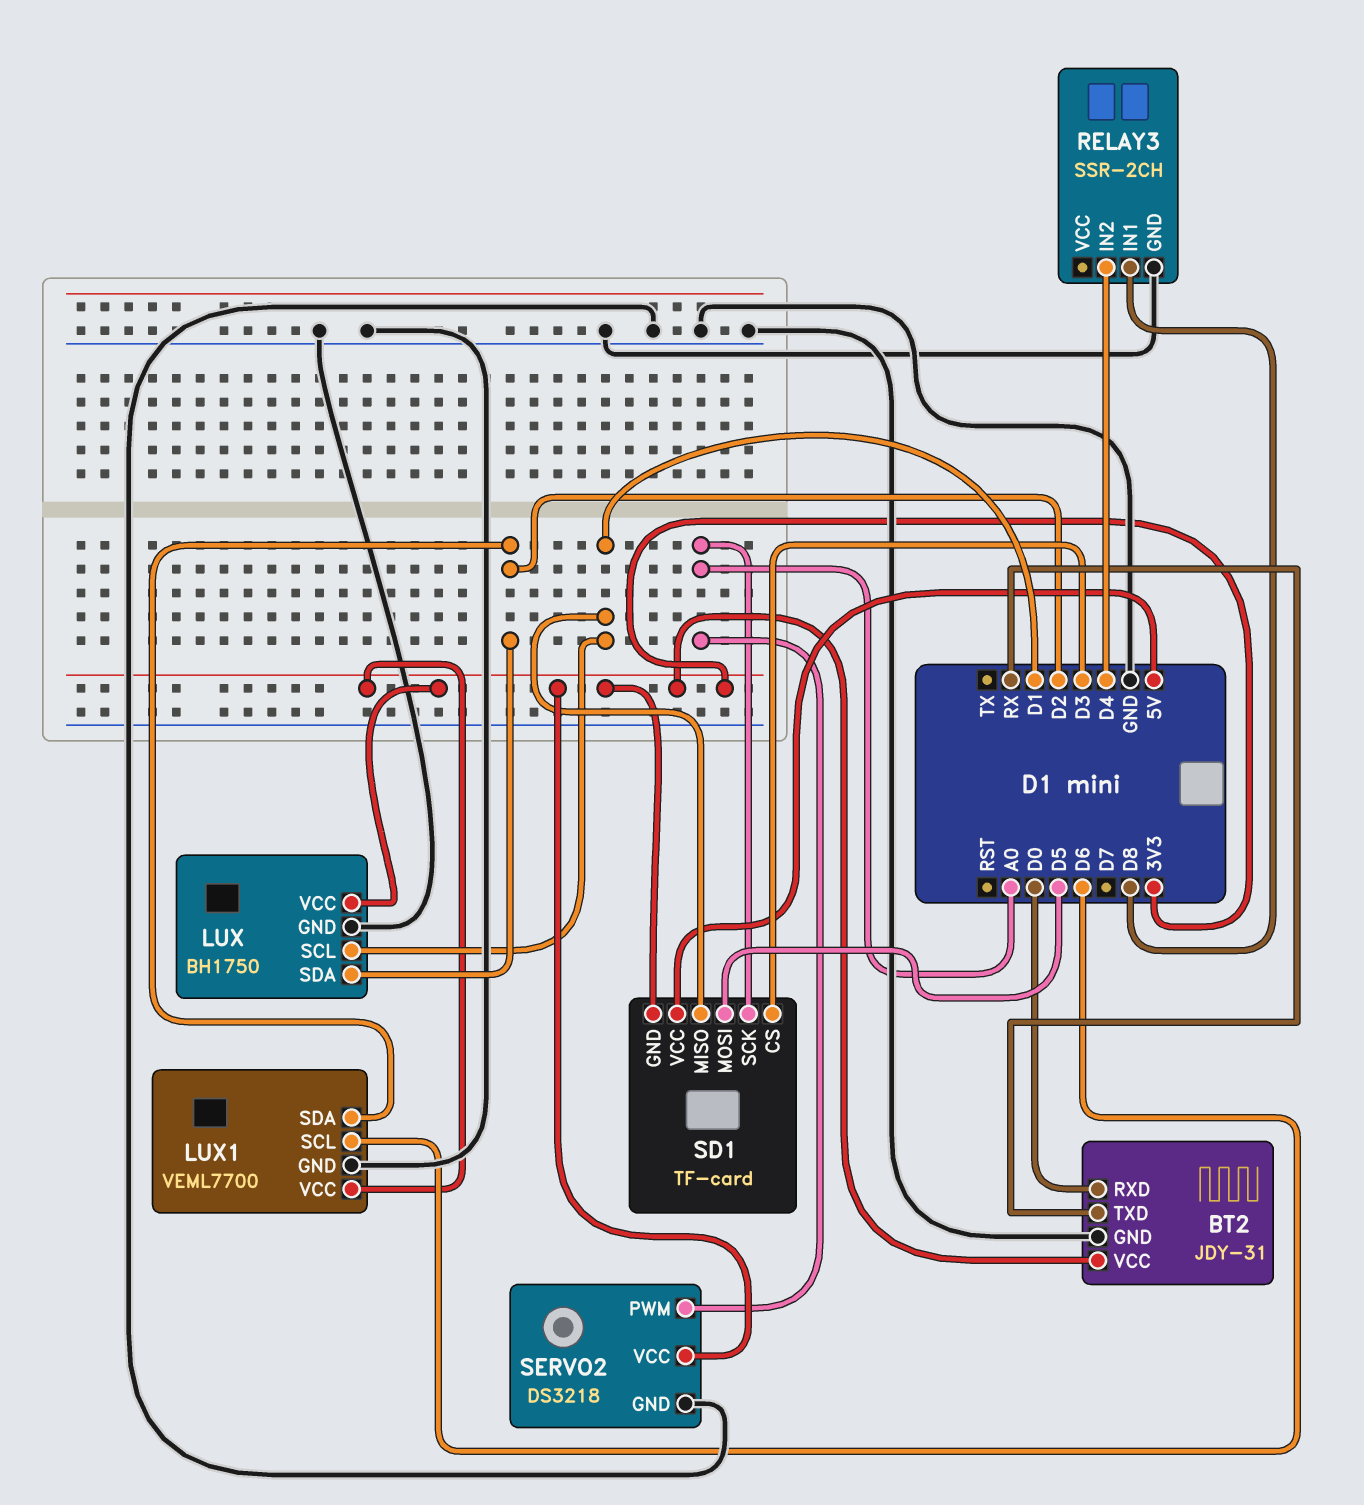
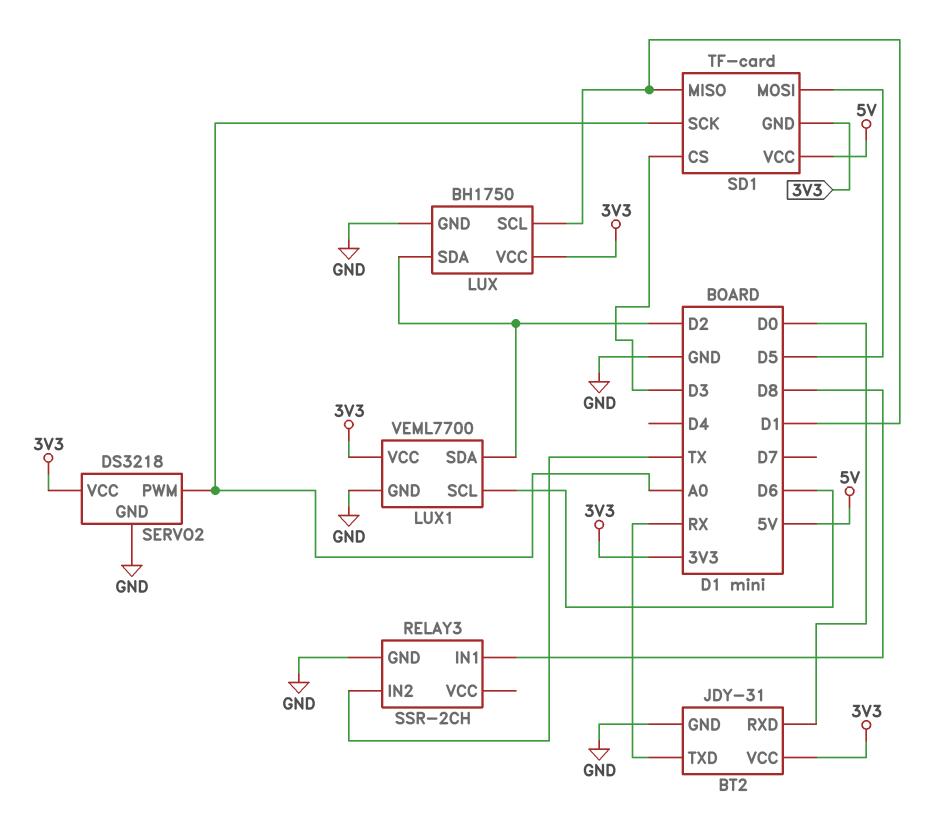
RELAY3 pin IN2: D4 -> TX

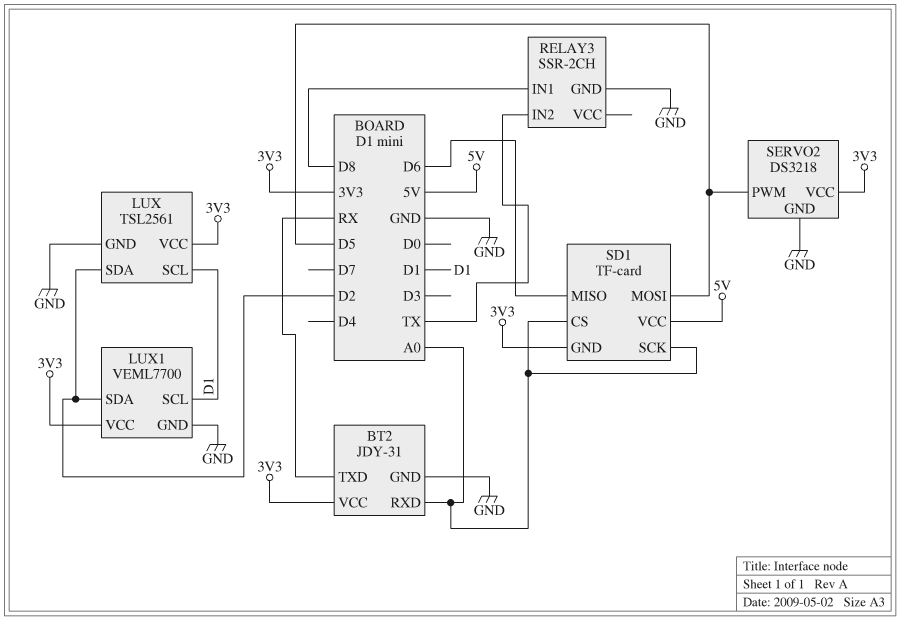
BT2 pin RXD: D0 -> A0
LUX: BH1750 -> TSL2561
LUX1 pin SCL: D6 -> D1
SD1 pin CS: D3 -> A0
SD1 pin MISO: D1 -> D6
SERVO2 pin PWM: A0 -> D5

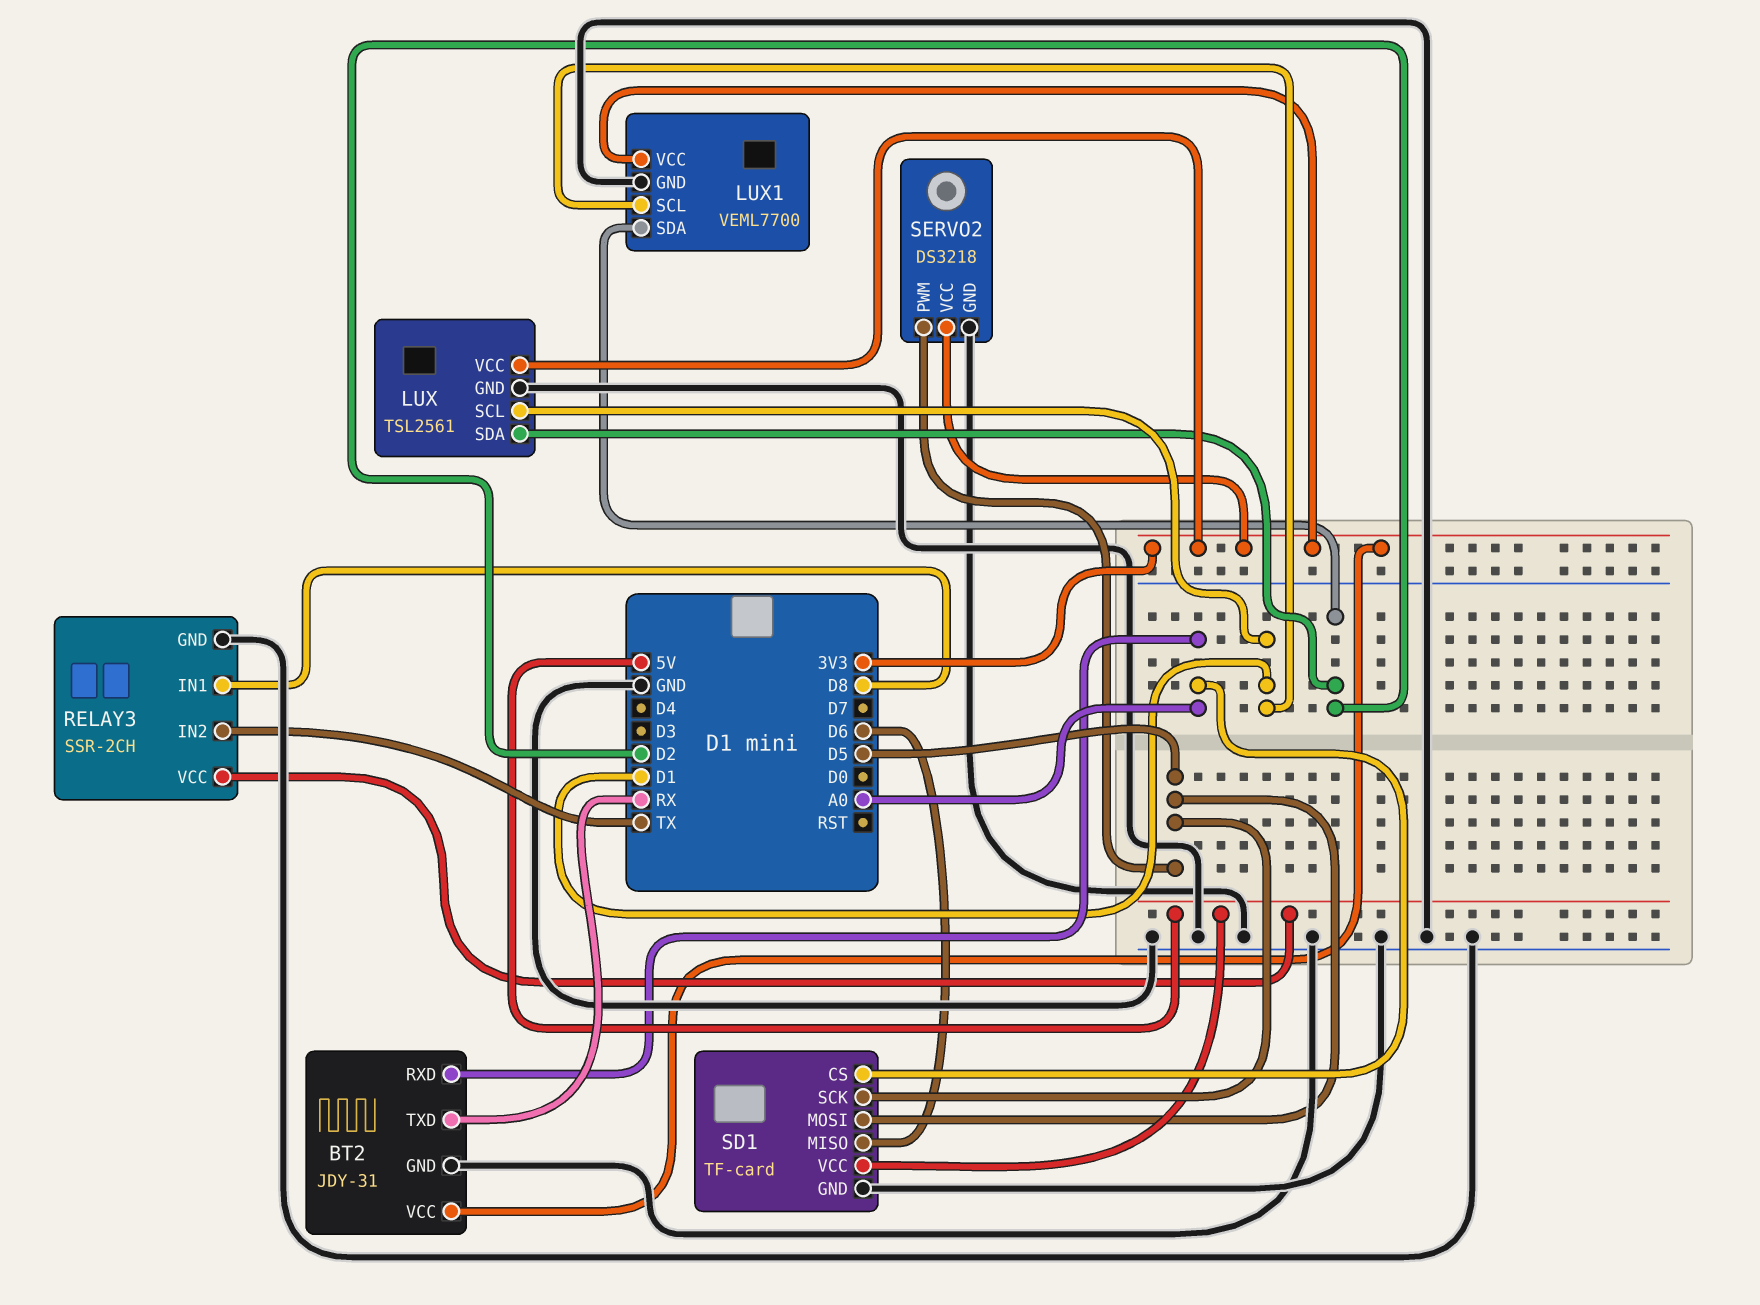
RELAY3 pin VCC: none -> 5V
SD1 pin GND: 3V3 -> GND
SD1 pin SCK: A0 -> D5

